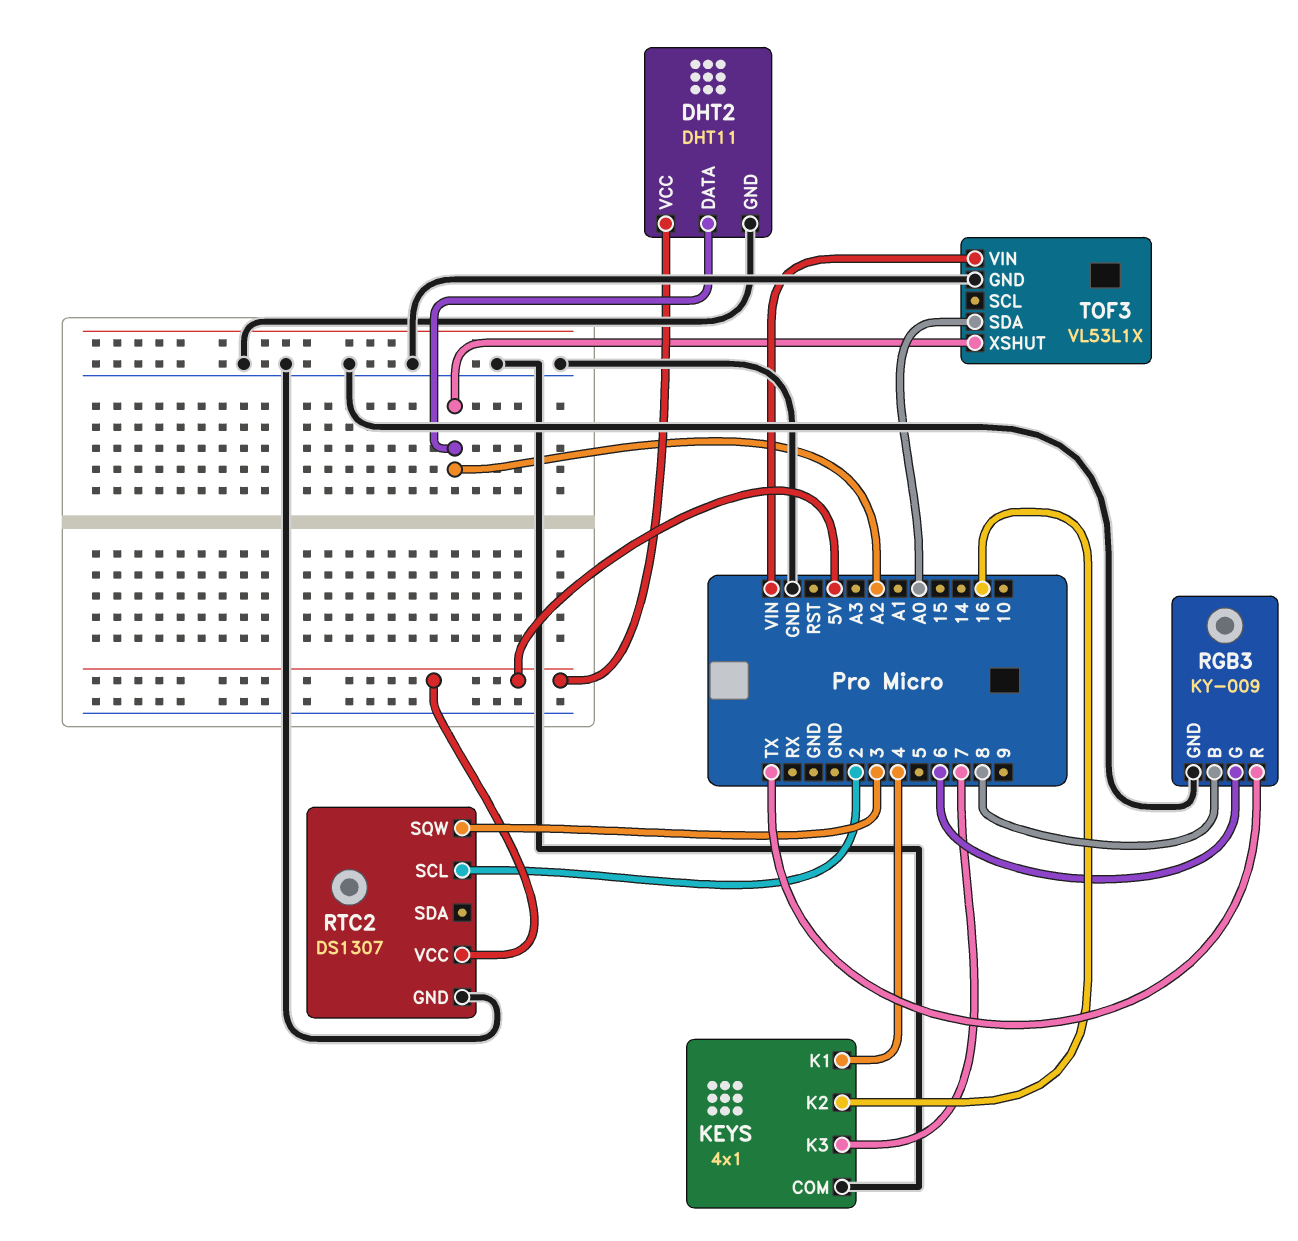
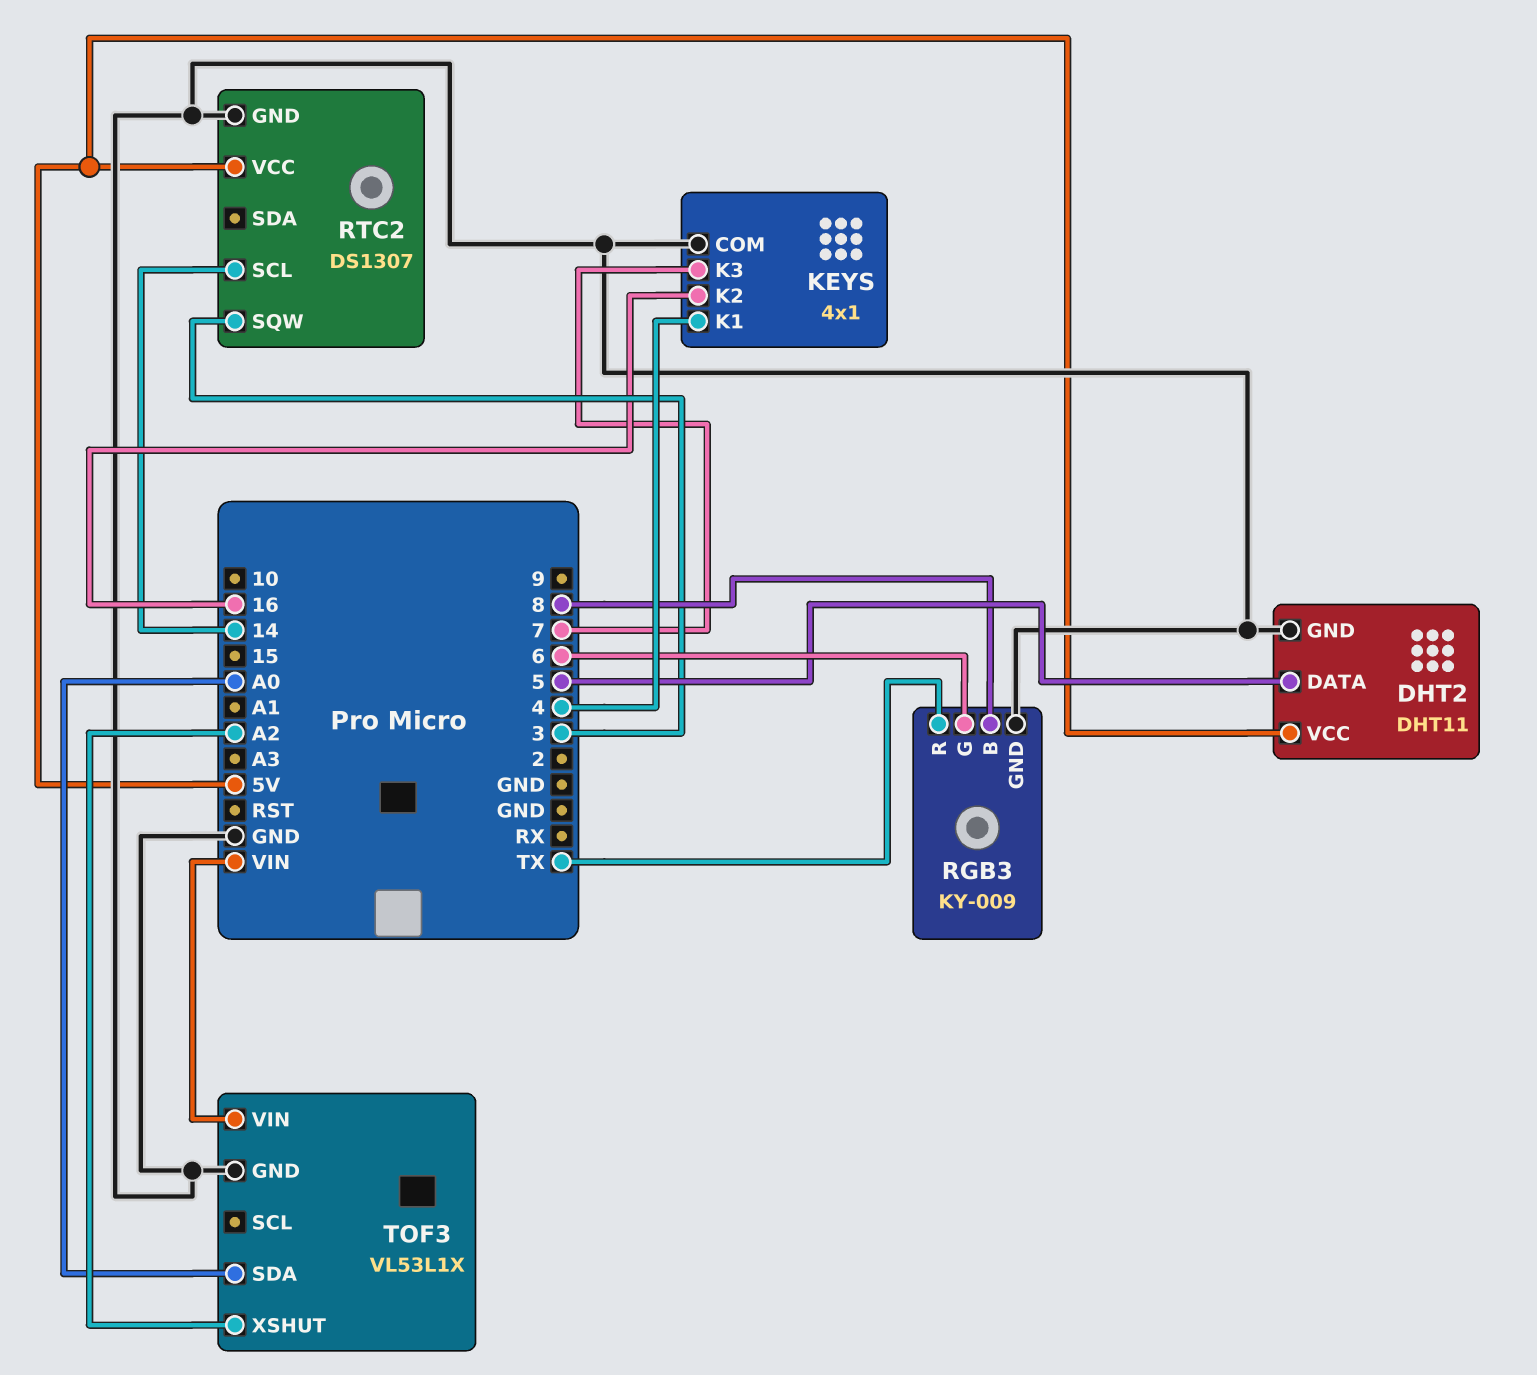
DHT2 pin DATA: A2 -> 5
RTC2 pin SCL: 2 -> 14

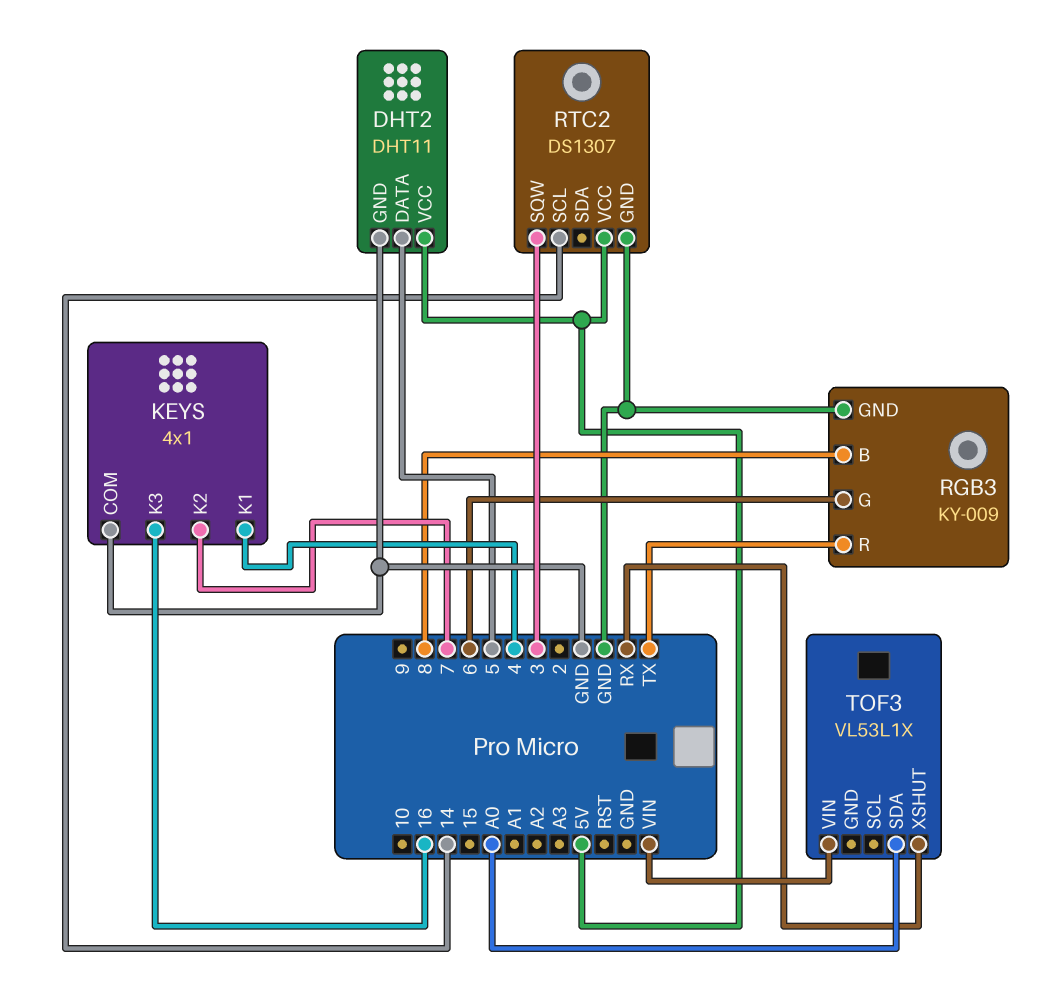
KEYS pin K2: 16 -> 7
KEYS pin K3: 7 -> 16
TOF3 pin GND: GND -> none
TOF3 pin XSHUT: A2 -> RX

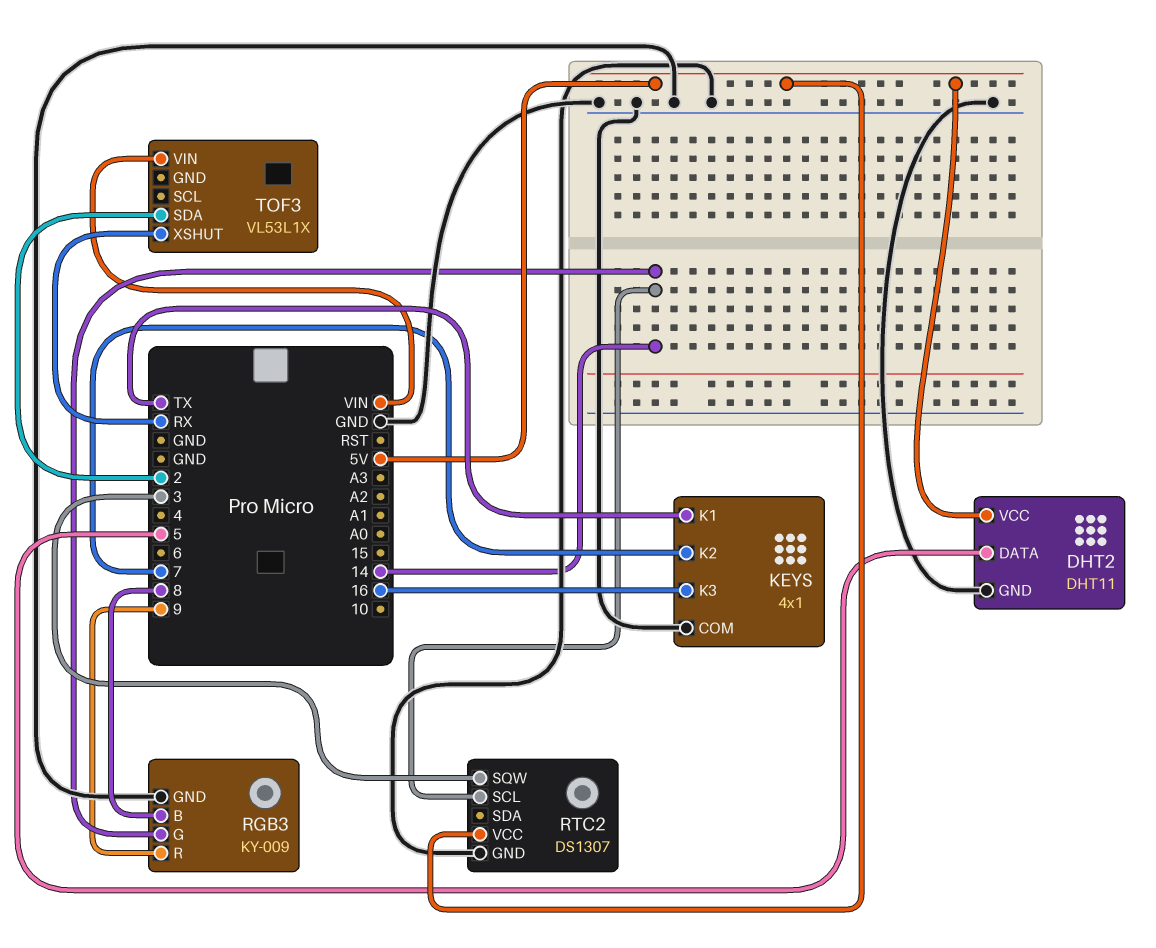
KEYS pin K1: 4 -> TX
RGB3 pin G: 6 -> 14
RGB3 pin R: TX -> 9
TOF3 pin SDA: A0 -> 2

